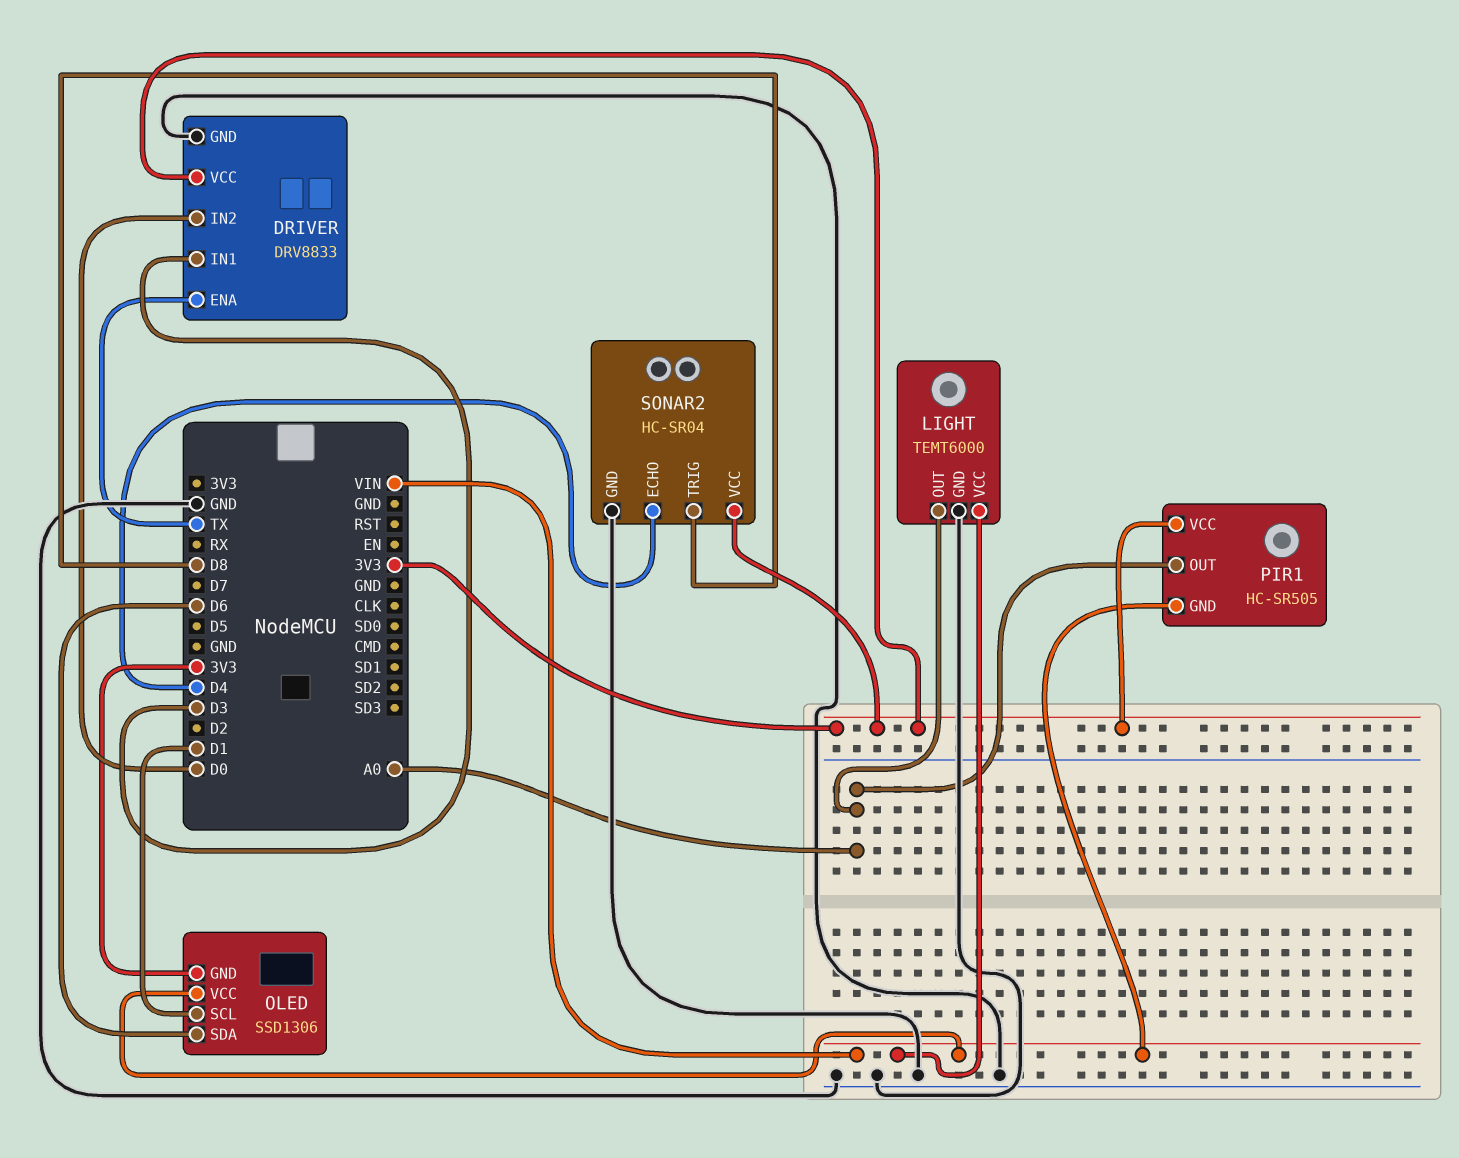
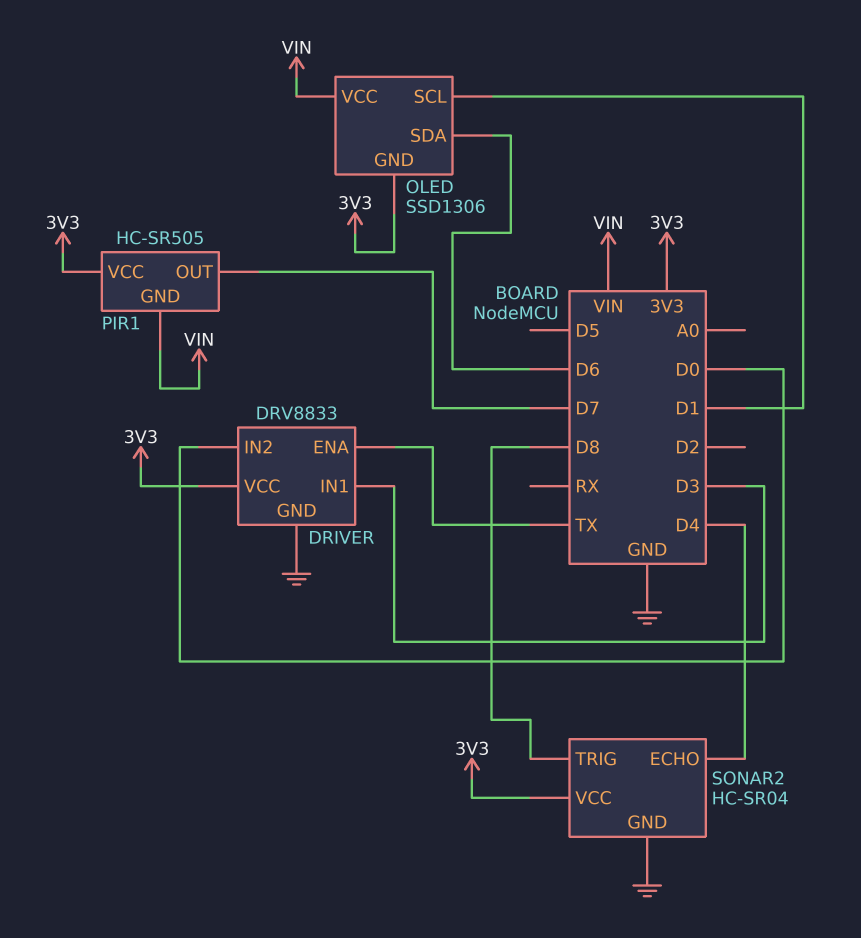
LIGHT: TEMT6000 -> none
LIGHT pin GND: GND -> none
LIGHT pin OUT: A0 -> none
LIGHT pin VCC: VIN -> none
PIR1 pin OUT: A0 -> D7

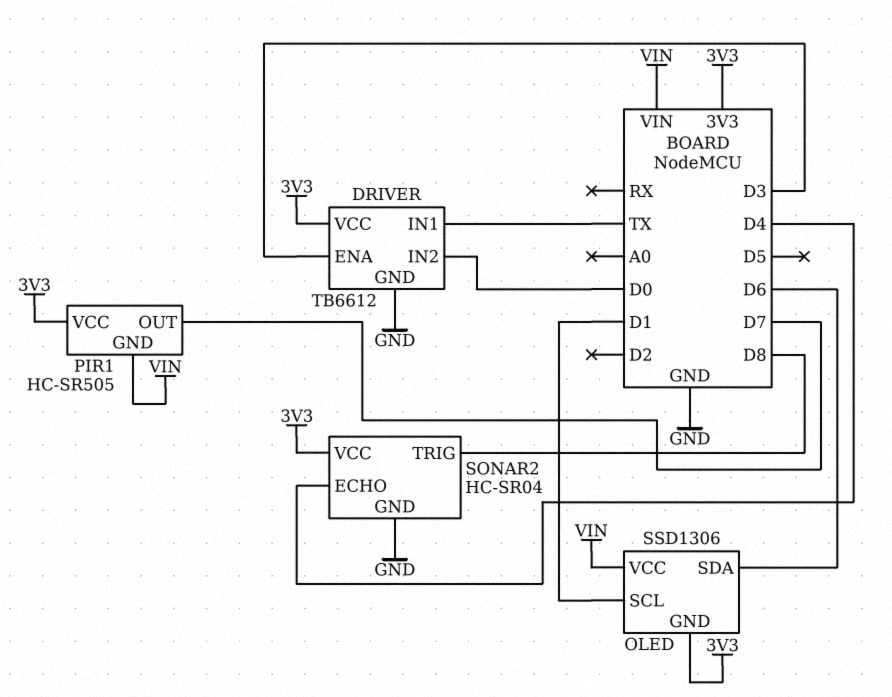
DRIVER: DRV8833 -> TB6612
DRIVER pin ENA: TX -> D3
DRIVER pin IN1: D3 -> TX

